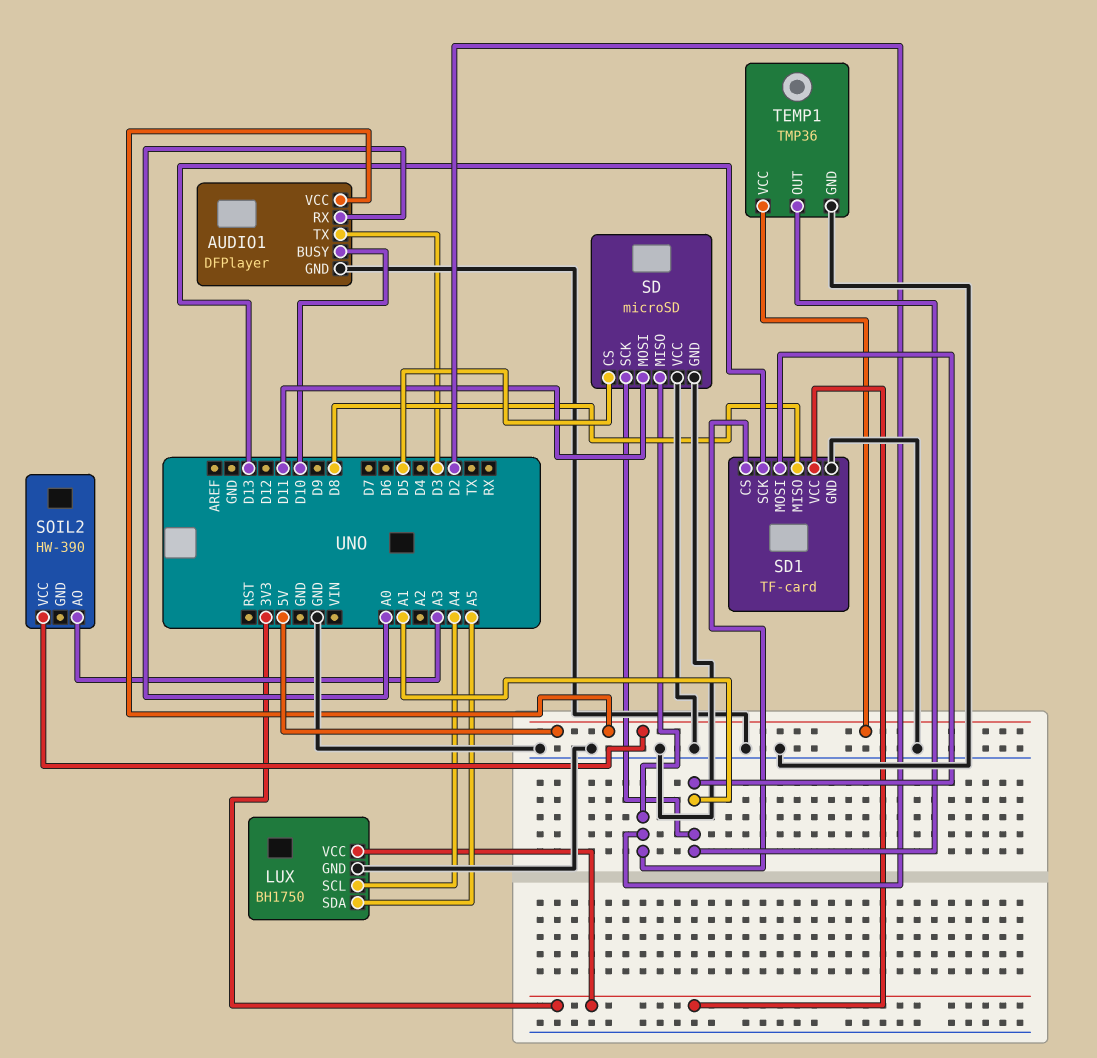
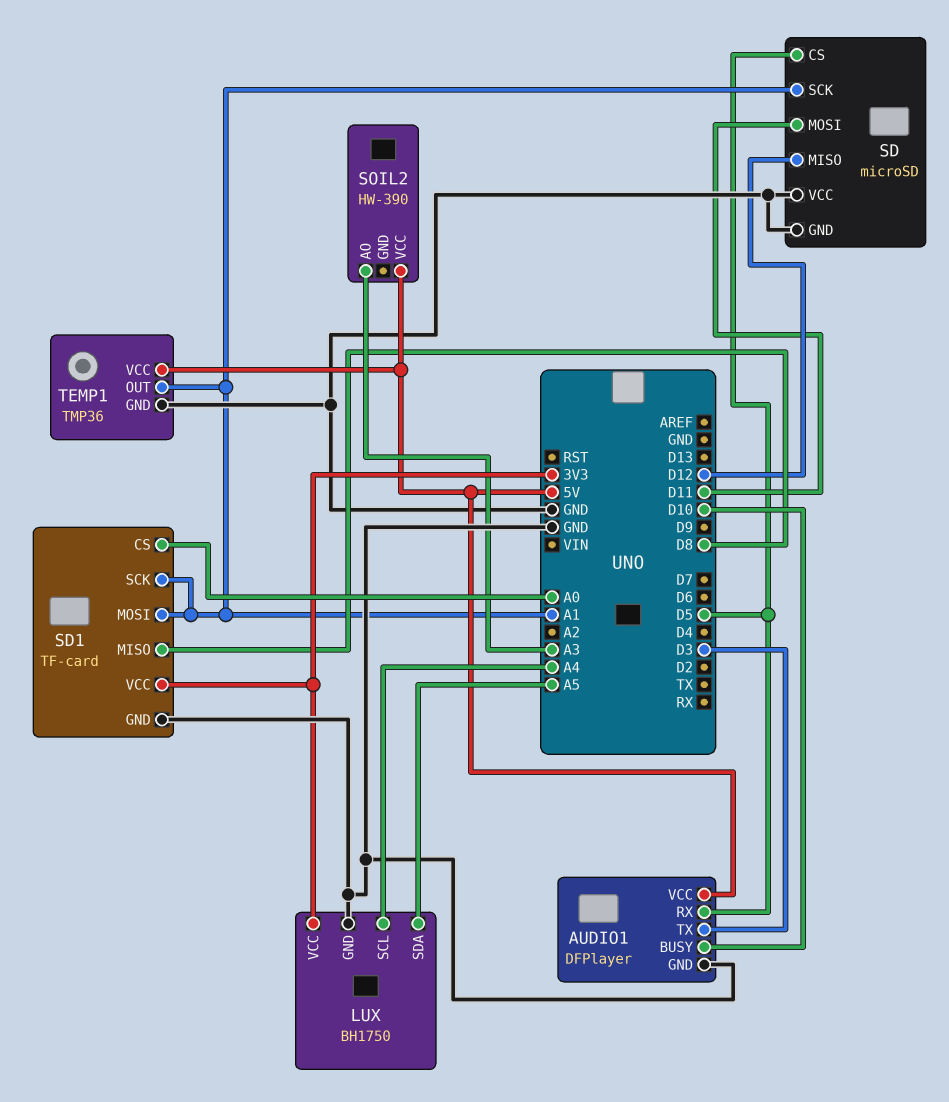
AUDIO1 pin RX: A0 -> D5
SD pin MISO: D2 -> D12
SD1 pin CS: D2 -> A0
SD1 pin SCK: D13 -> A1

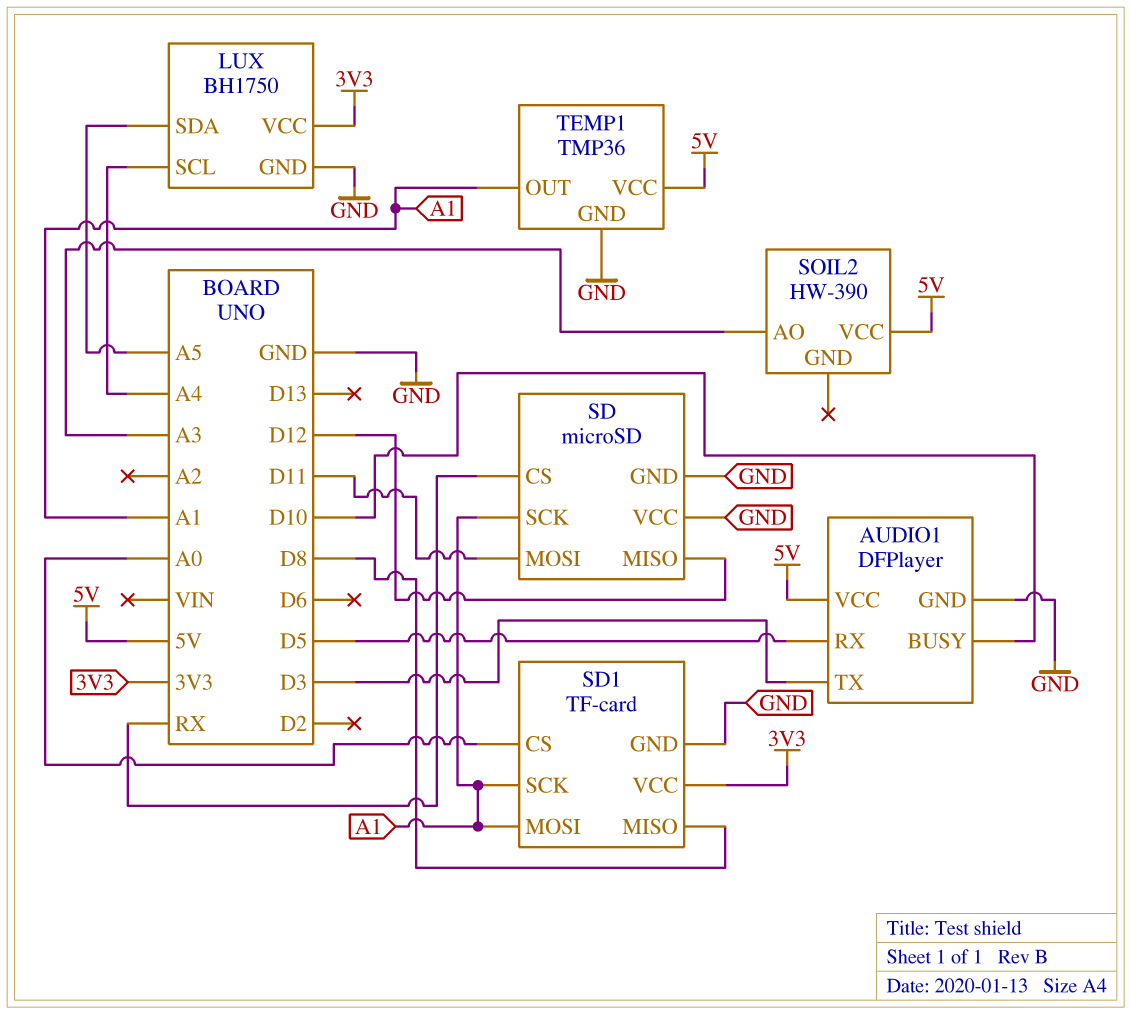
SD pin CS: D5 -> RX

